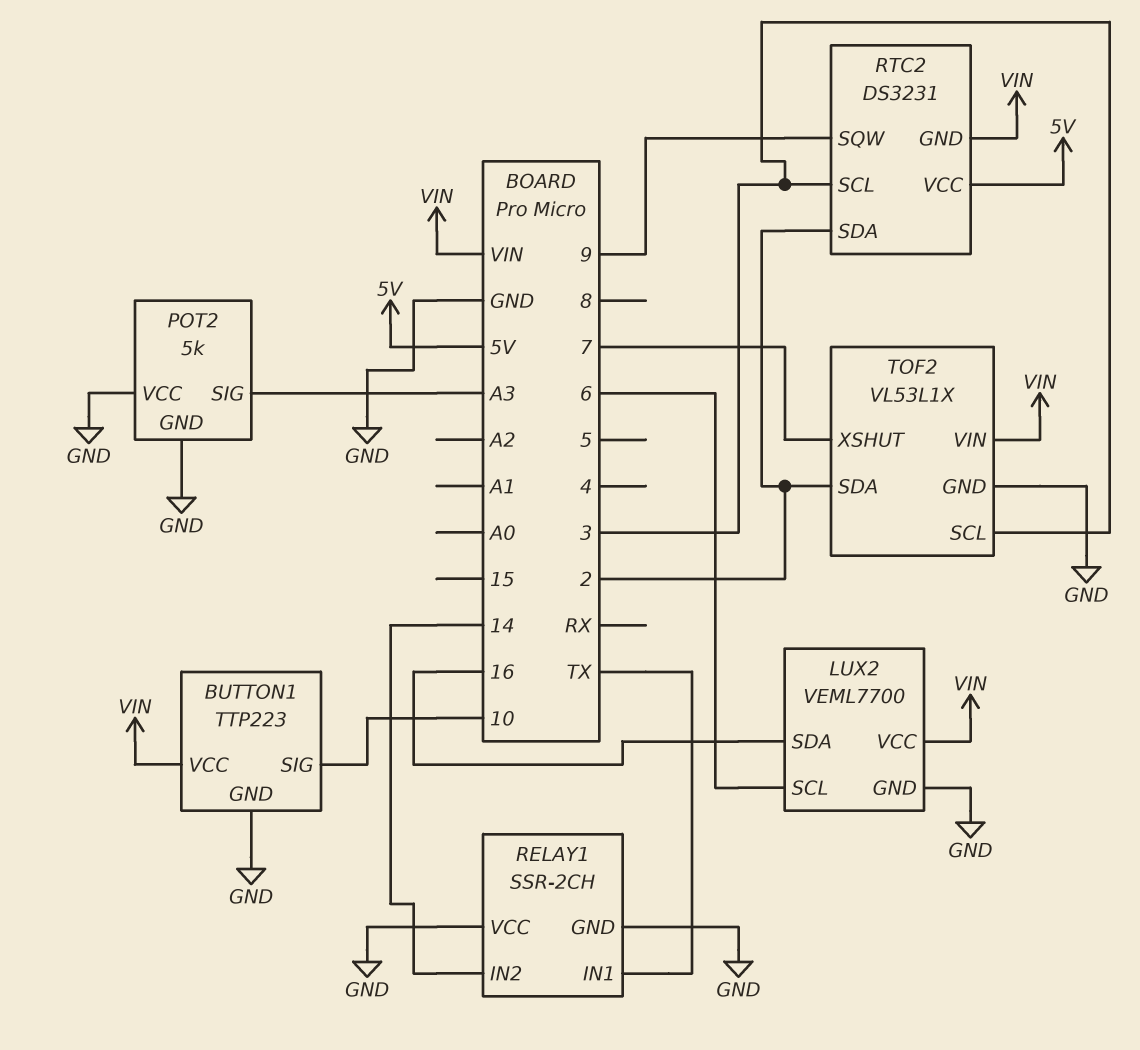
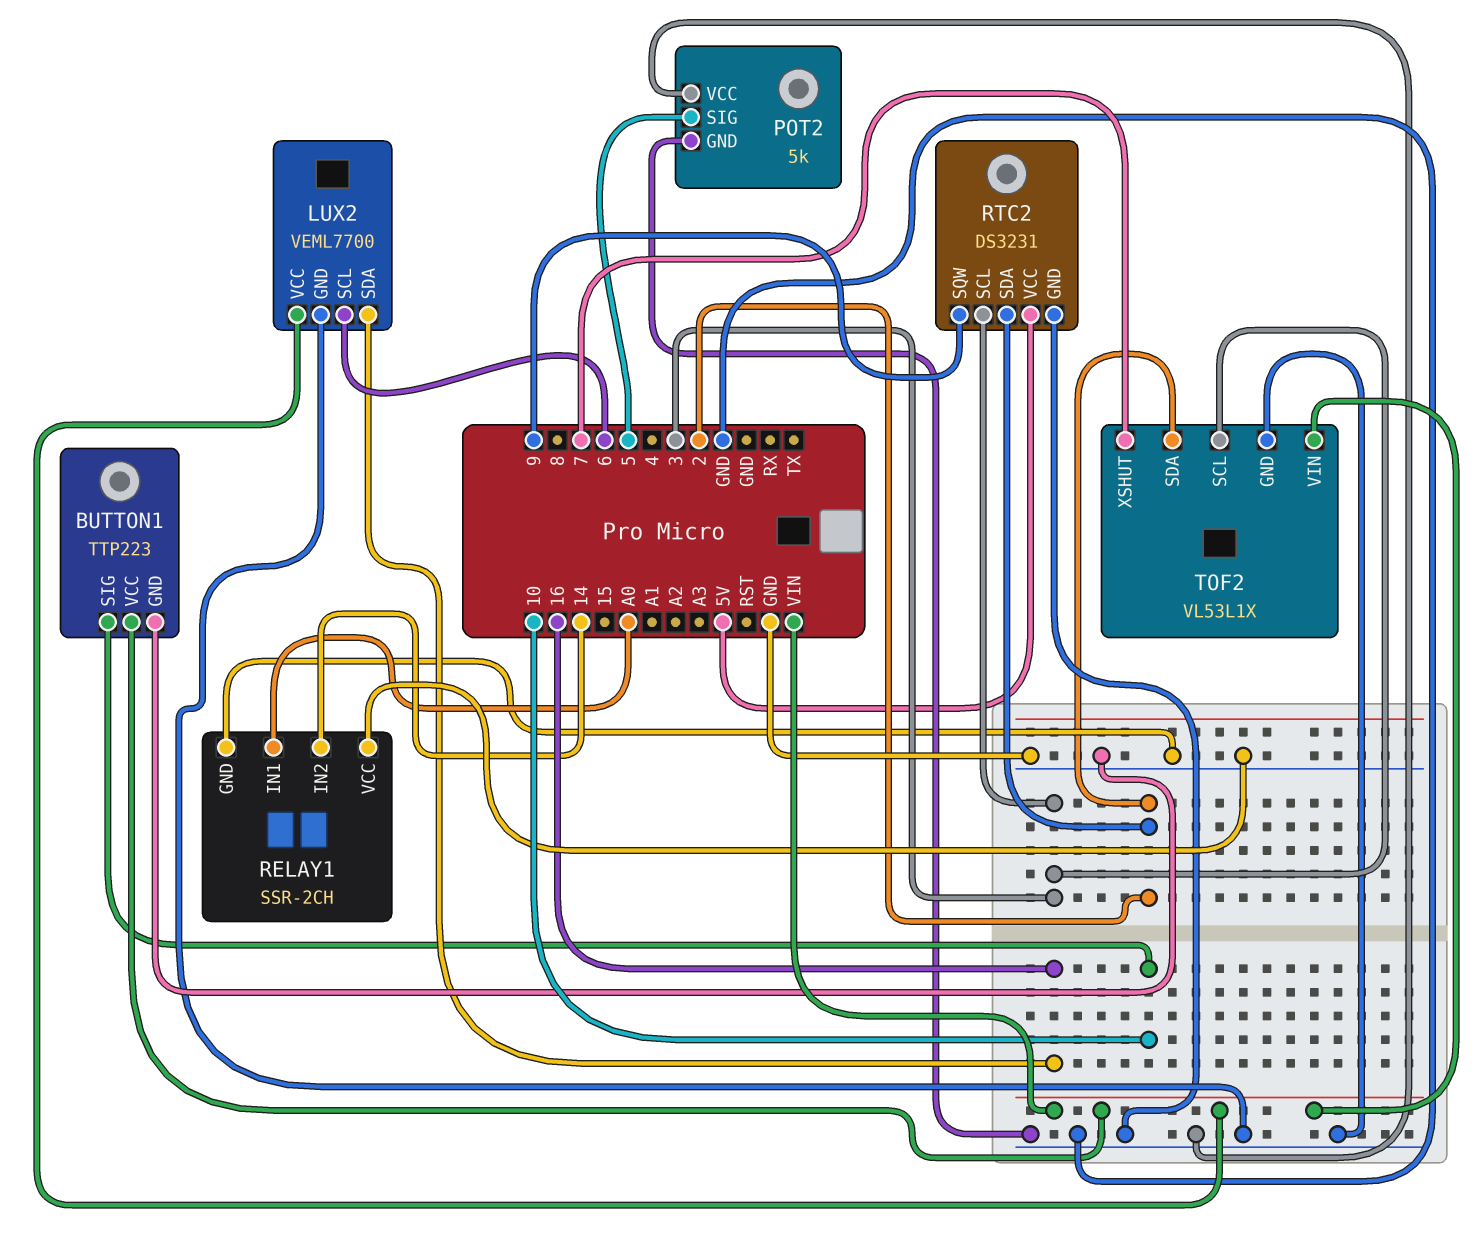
POT2 pin SIG: A3 -> 5
RELAY1 pin IN1: TX -> A0
RTC2 pin GND: VIN -> GND

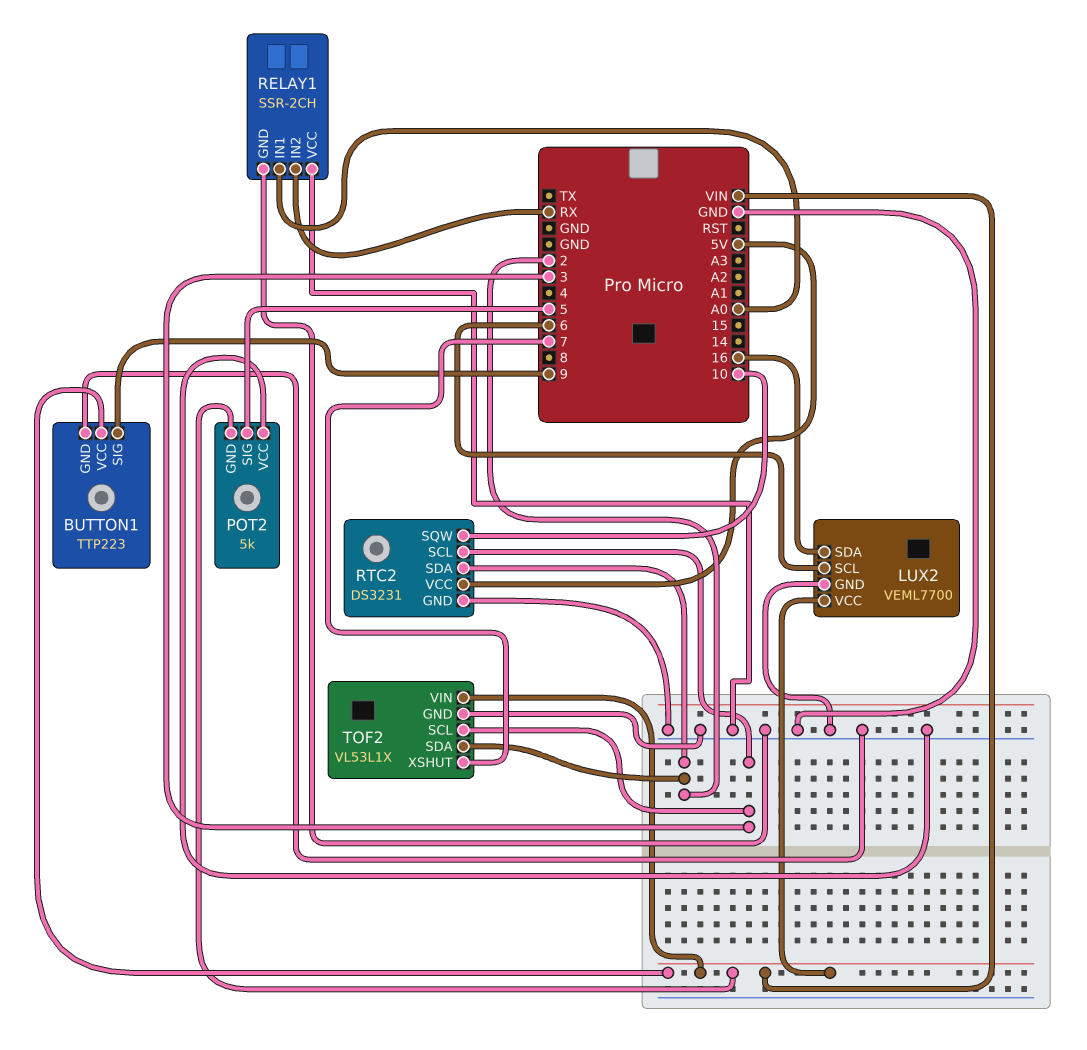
BUTTON1 pin SIG: 10 -> 9
POT2 pin GND: GND -> VIN
RELAY1 pin IN2: 14 -> RX
RTC2 pin SQW: 9 -> 10

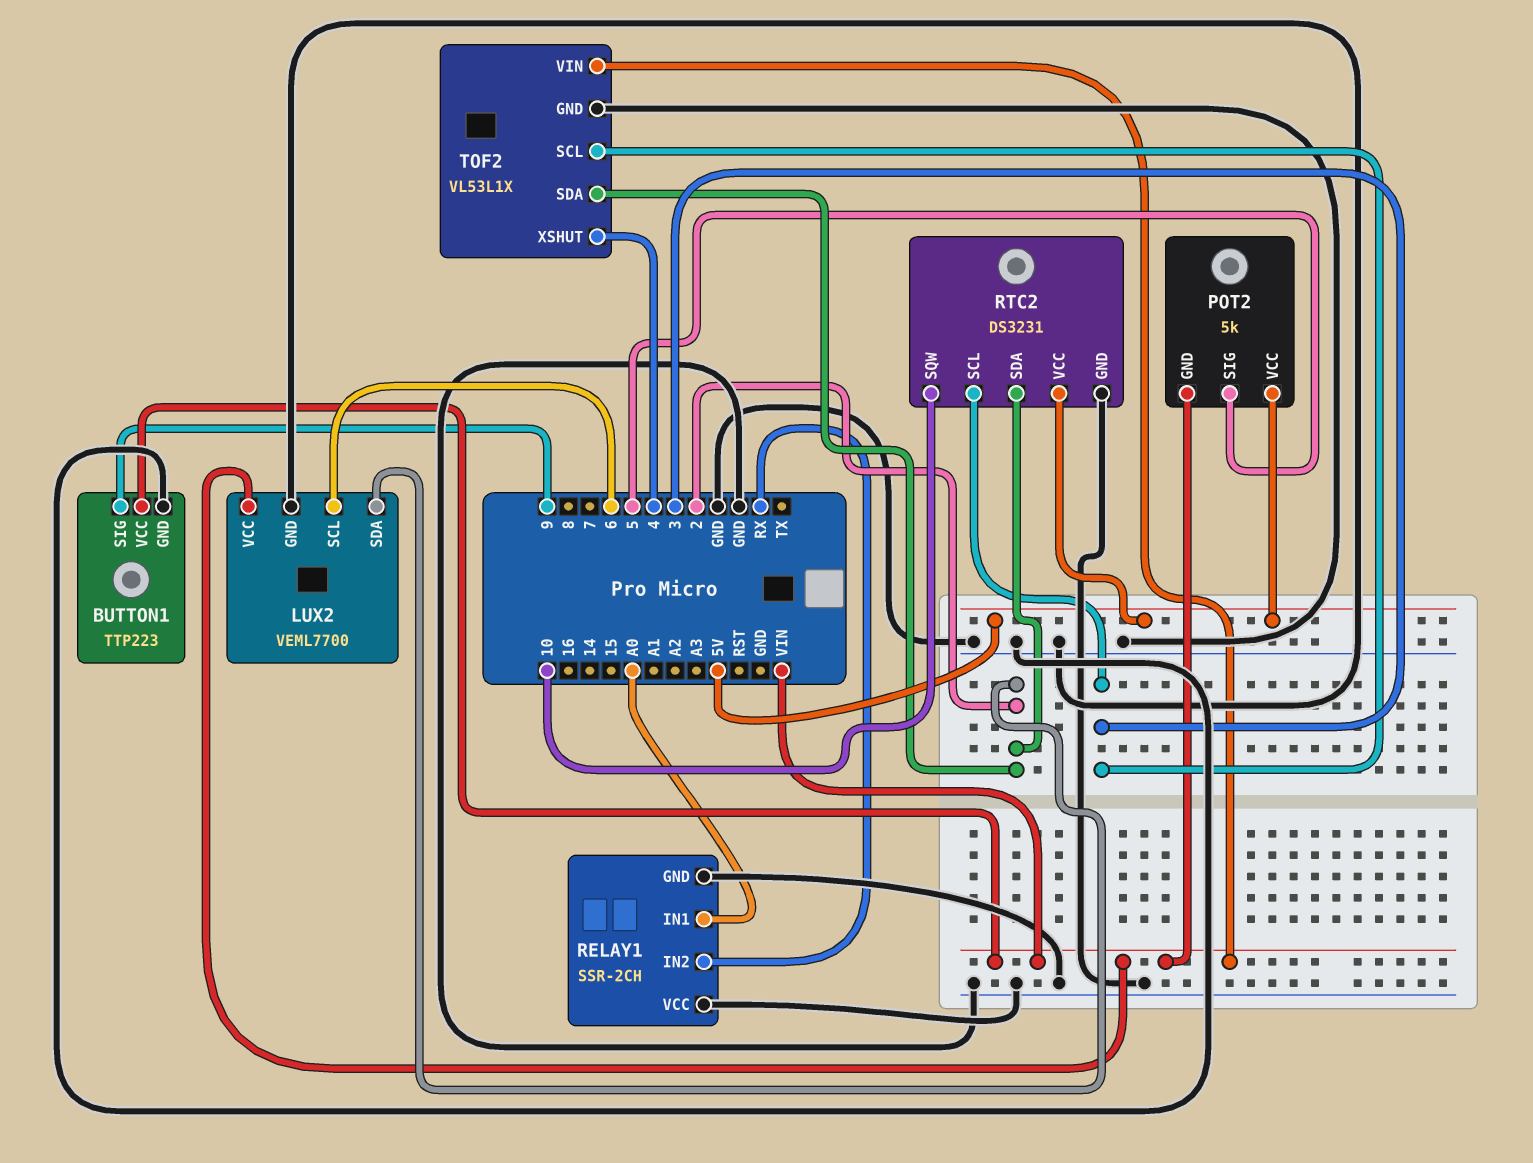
LUX2 pin SDA: 16 -> 2
POT2 pin VCC: GND -> 5V
TOF2 pin XSHUT: 7 -> 4

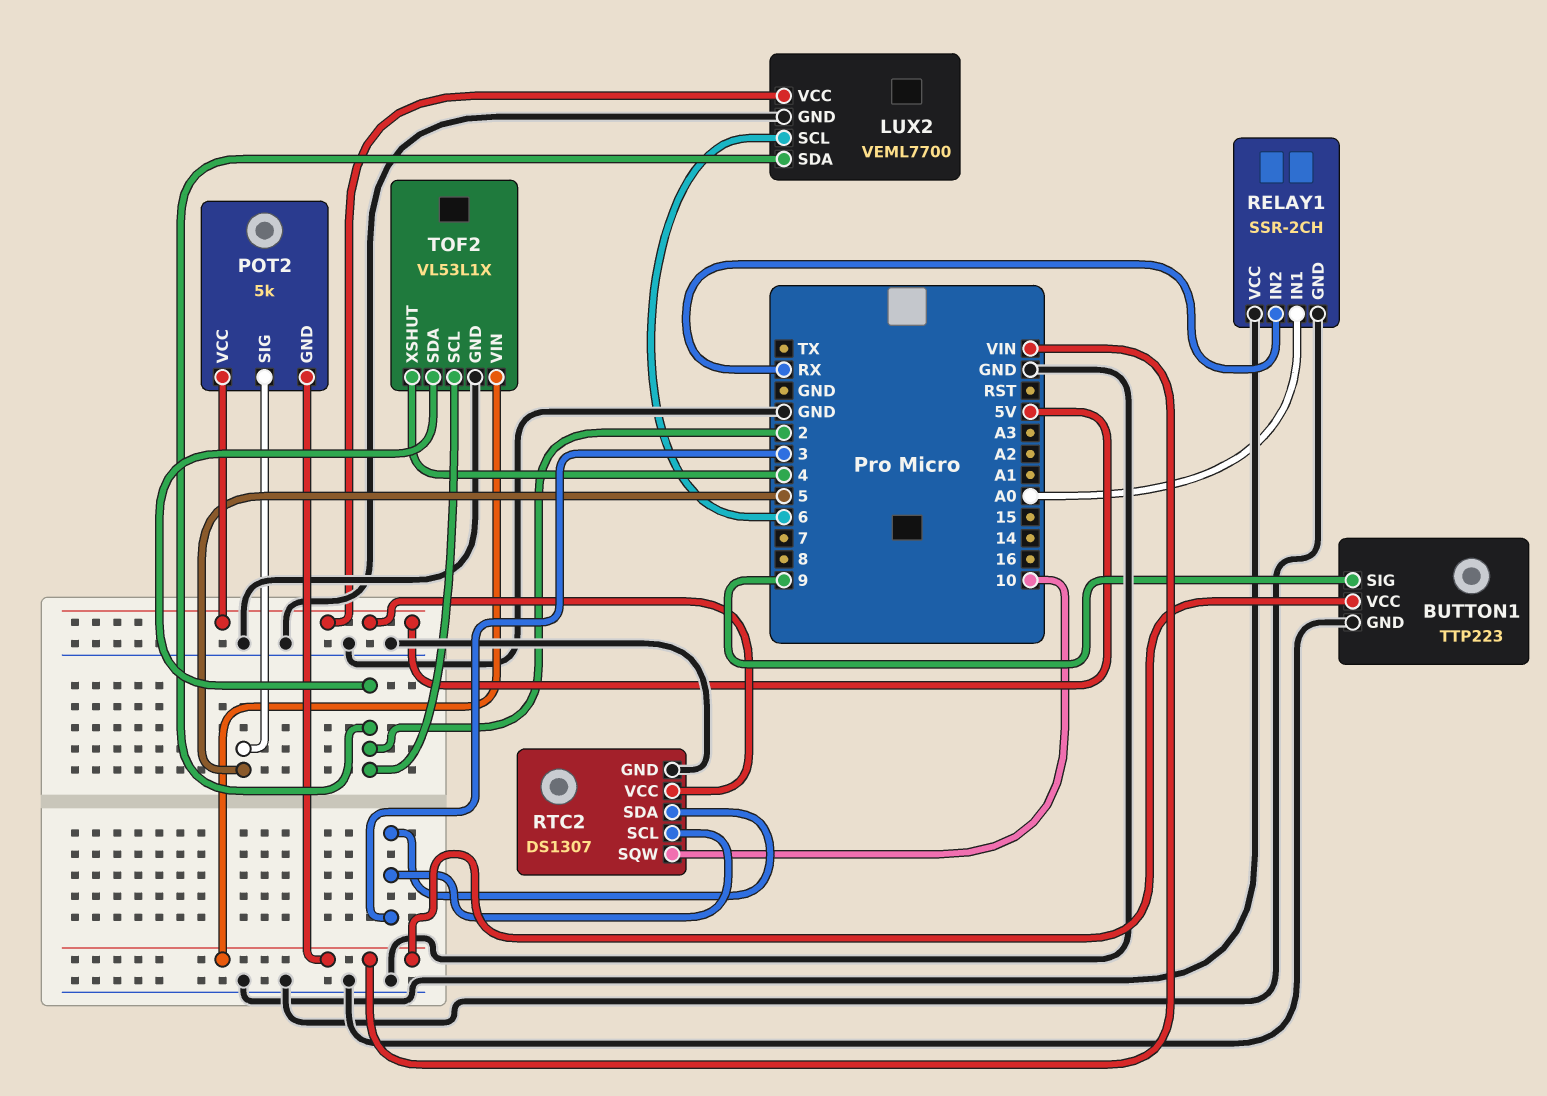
LUX2 pin VCC: VIN -> 5V
RTC2: DS3231 -> DS1307
RTC2 pin SDA: 2 -> 3
TOF2 pin SCL: 3 -> 2

